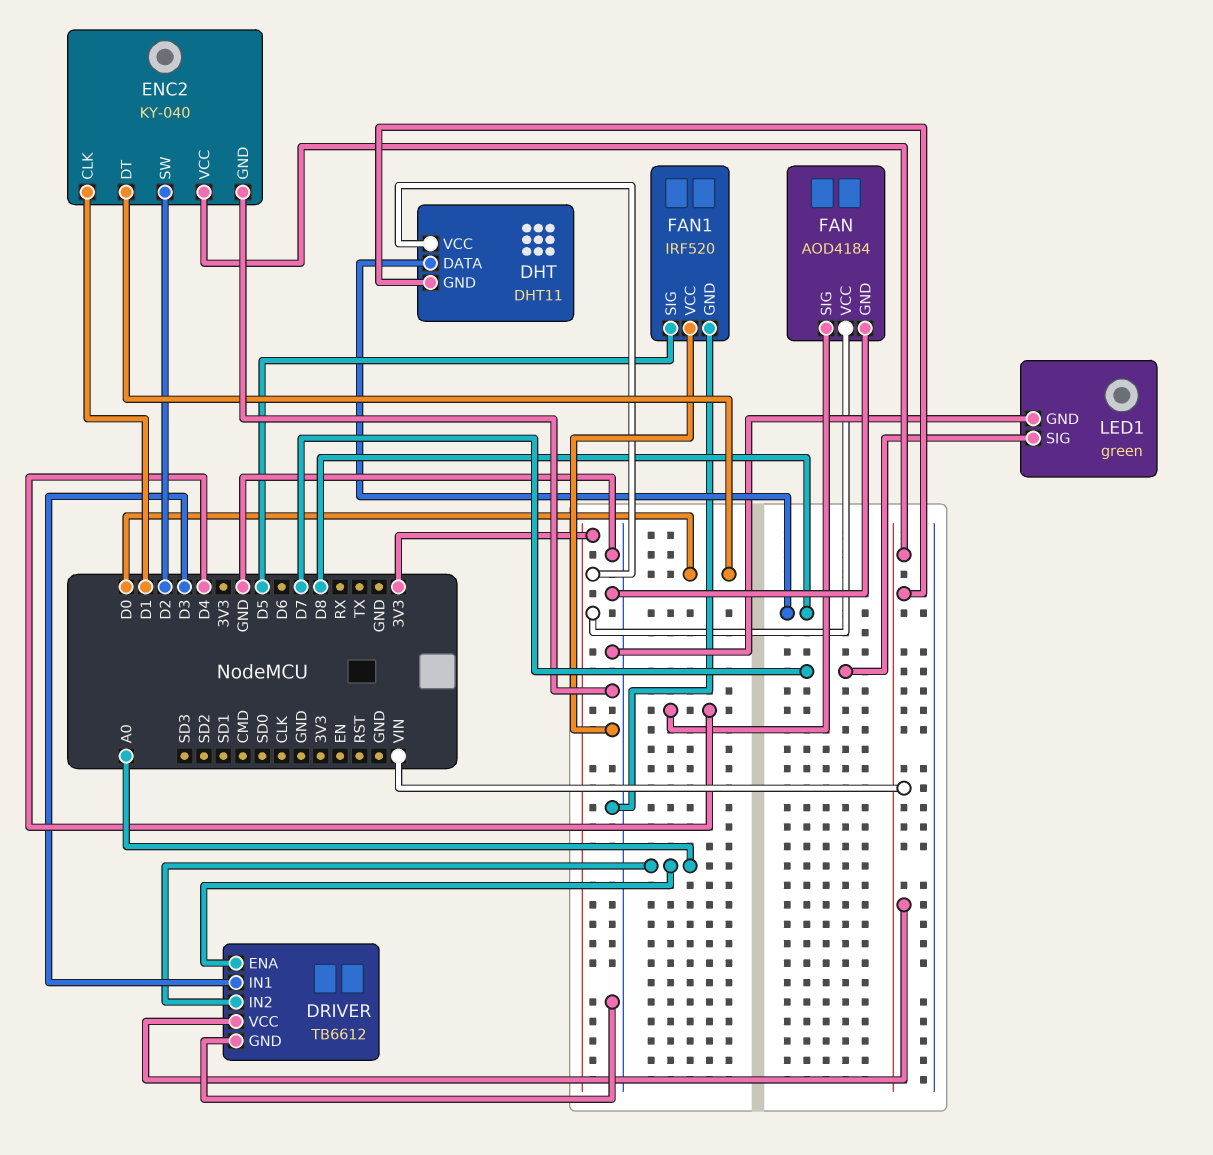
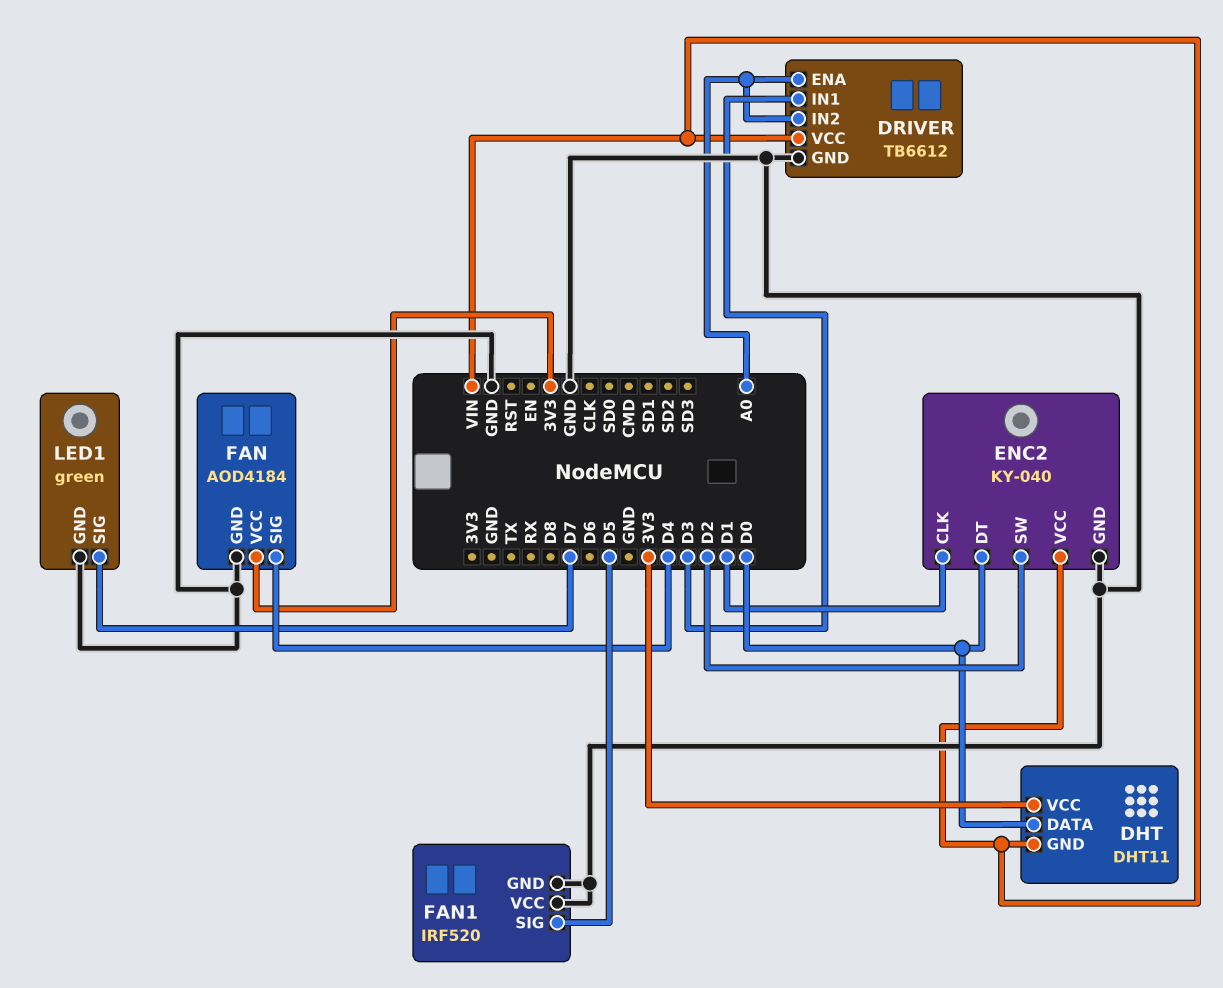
DHT pin DATA: D8 -> D0

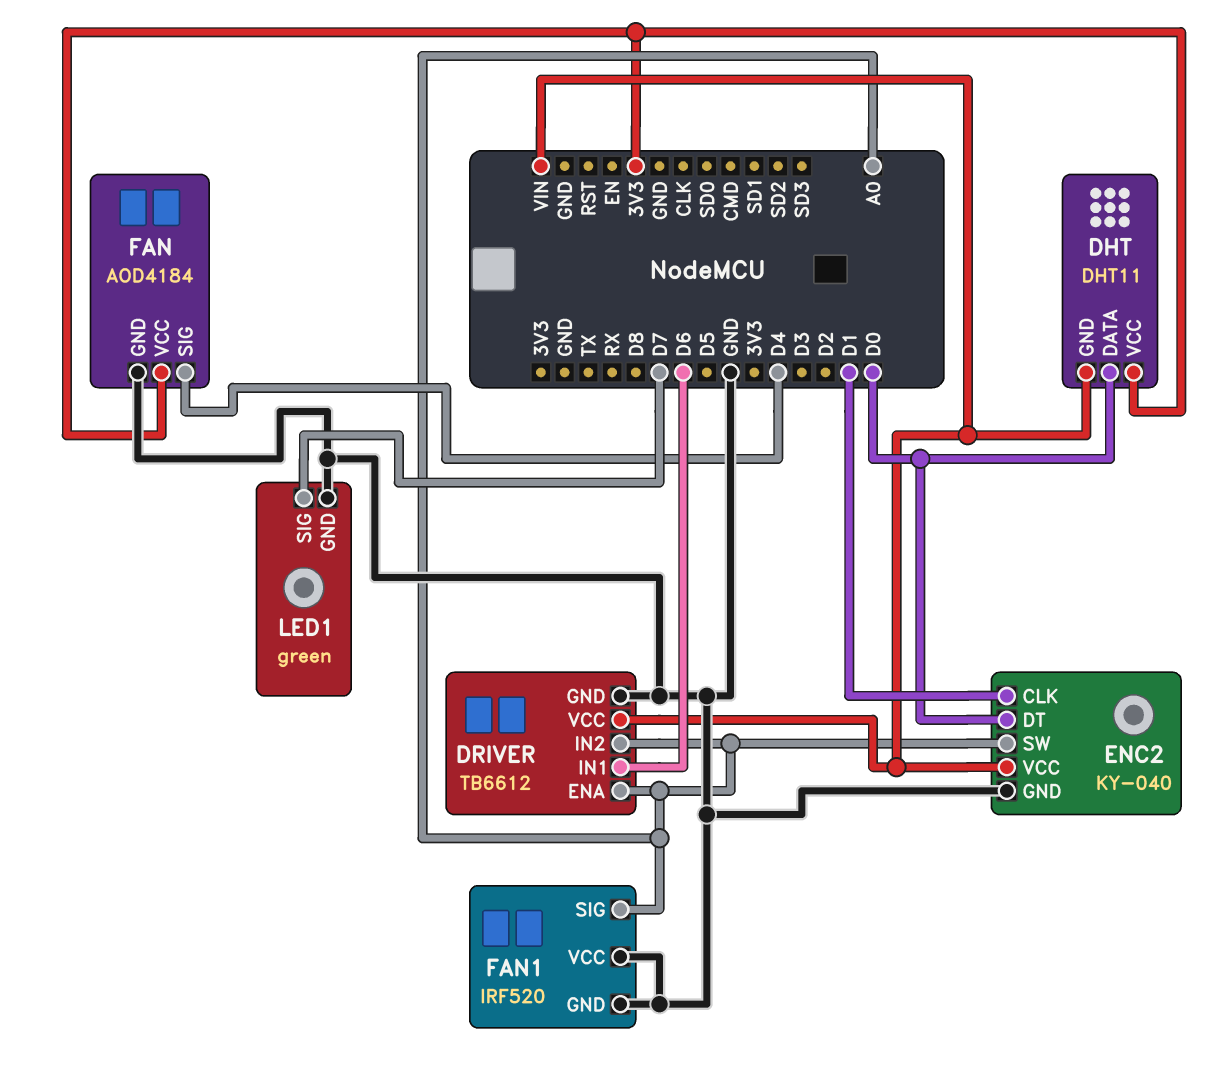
DRIVER pin IN1: D3 -> D6
ENC2 pin SW: D2 -> A0
FAN1 pin SIG: D5 -> A0

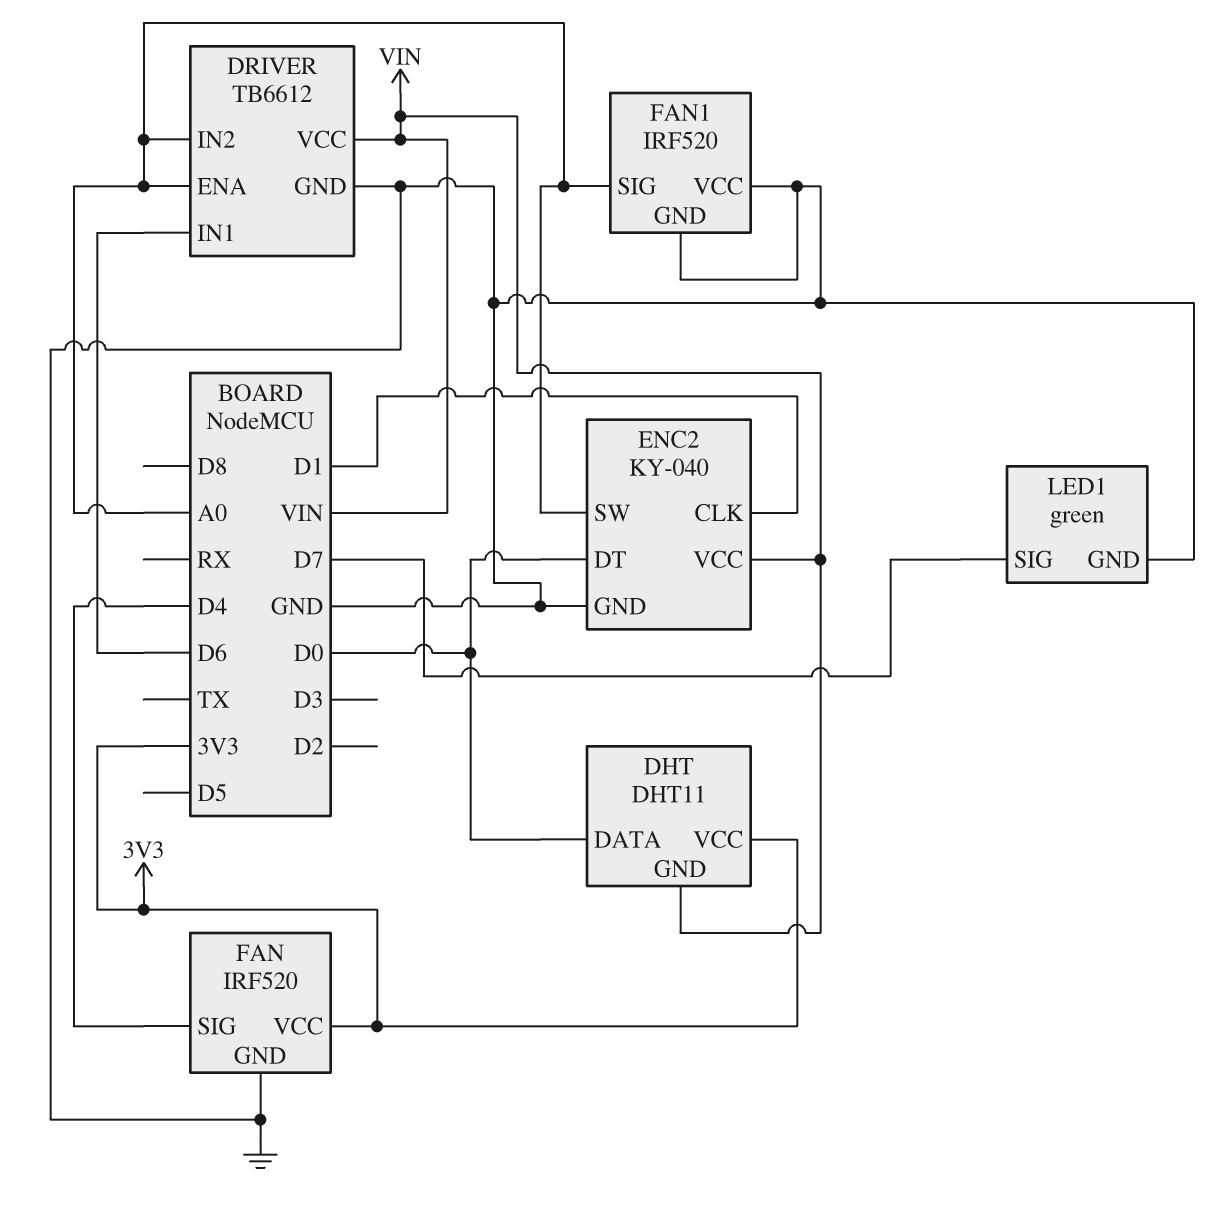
FAN: AOD4184 -> IRF520

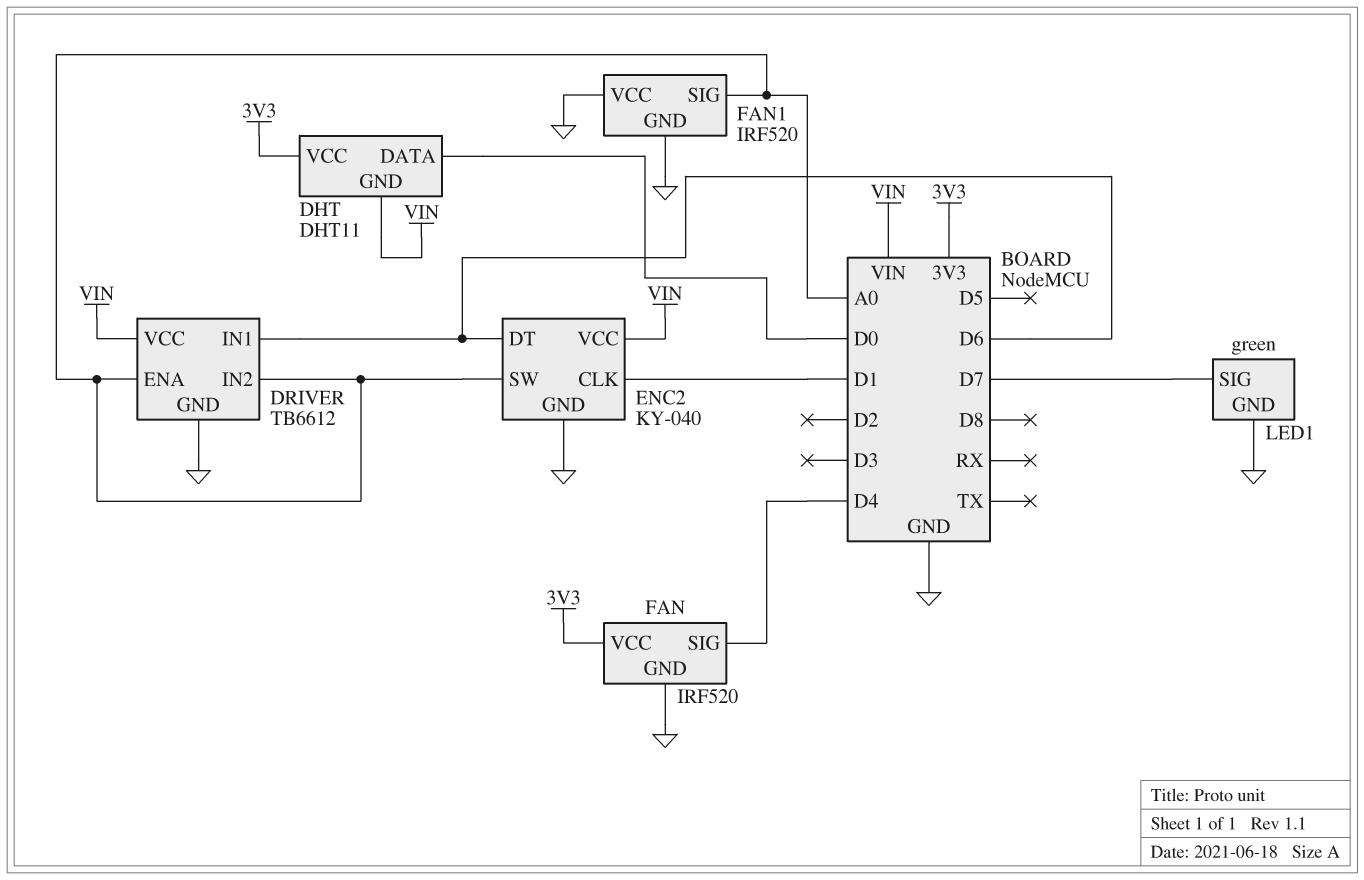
ENC2 pin DT: D0 -> D6

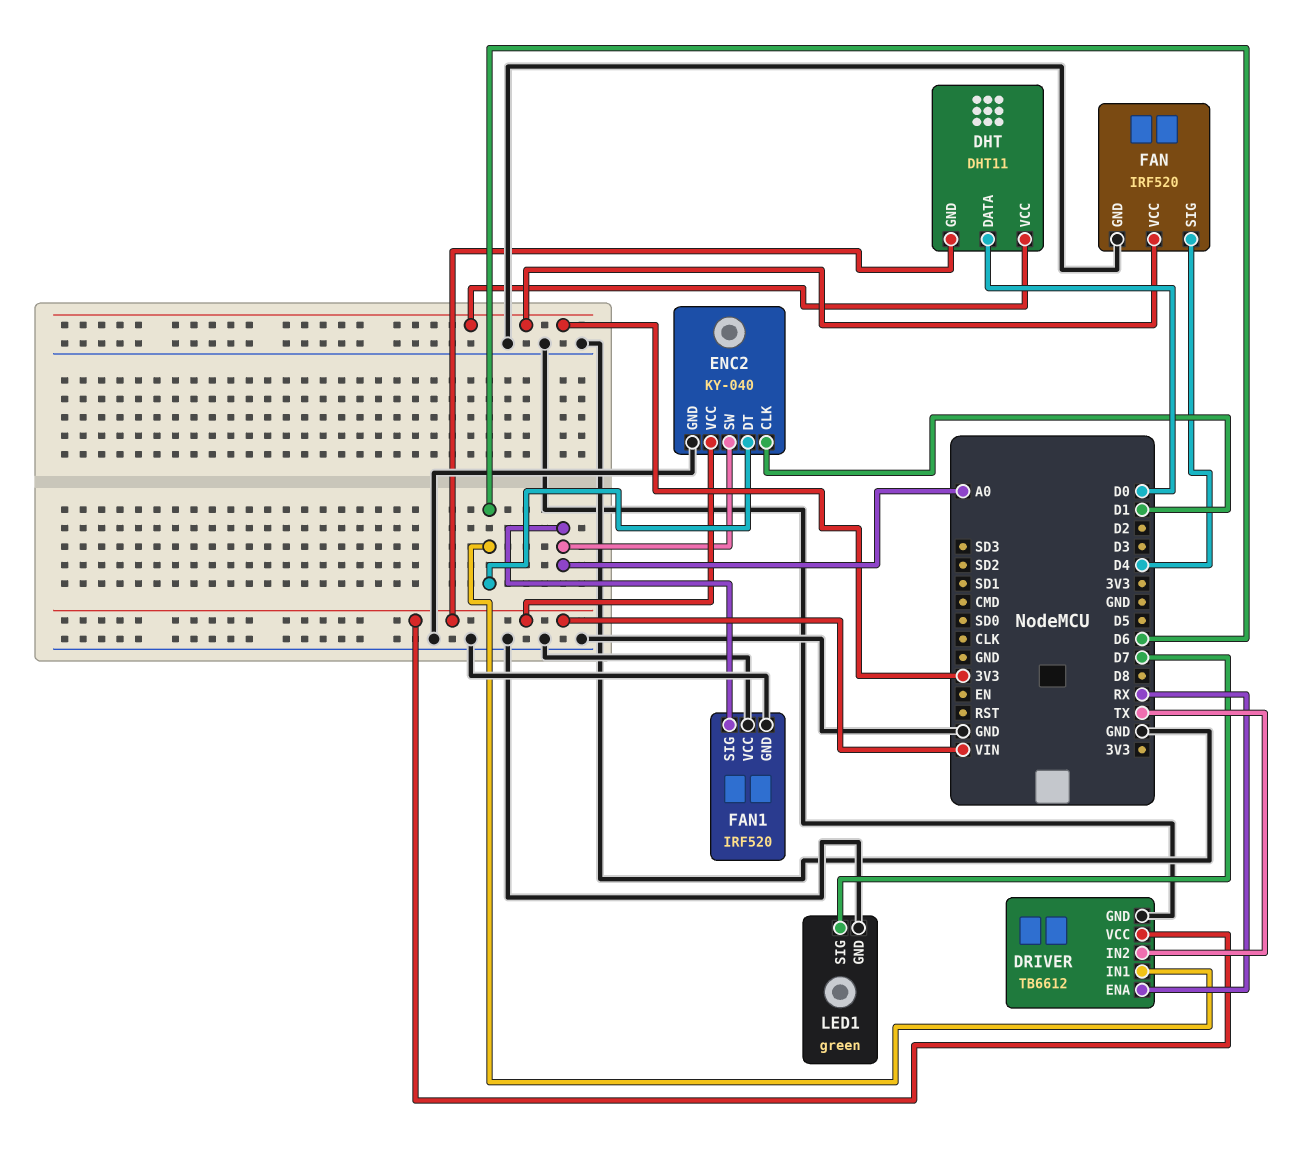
DRIVER pin ENA: A0 -> RX
DRIVER pin IN2: A0 -> TX

